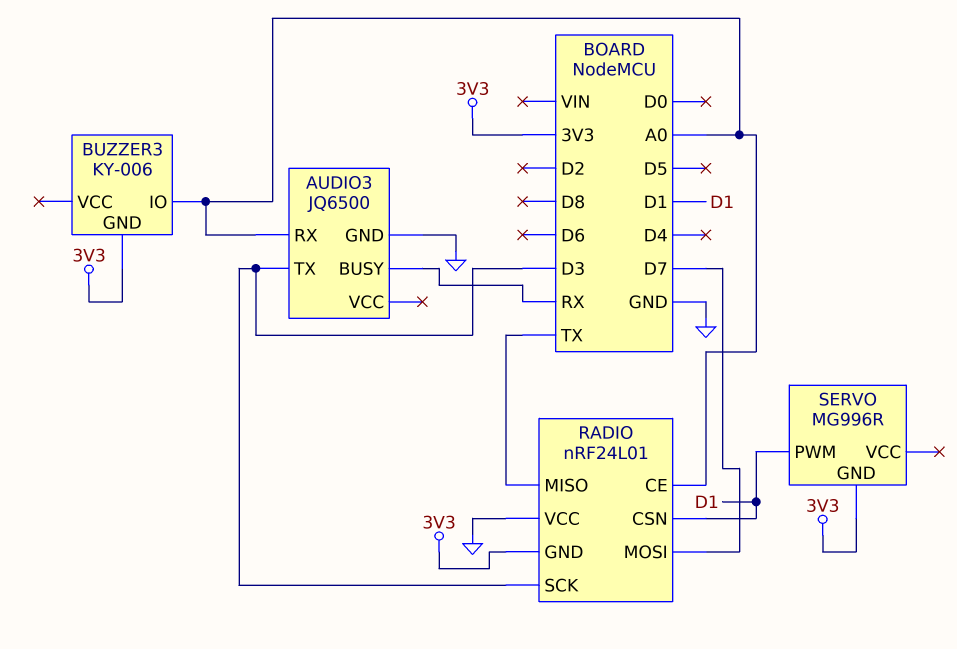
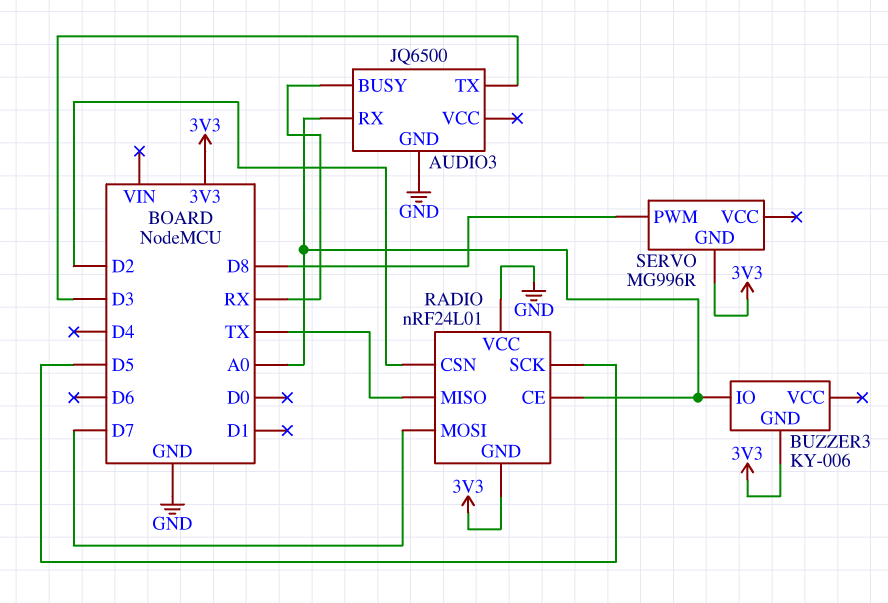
RADIO pin CSN: D1 -> D2
RADIO pin SCK: D3 -> D5
SERVO pin PWM: D1 -> D8

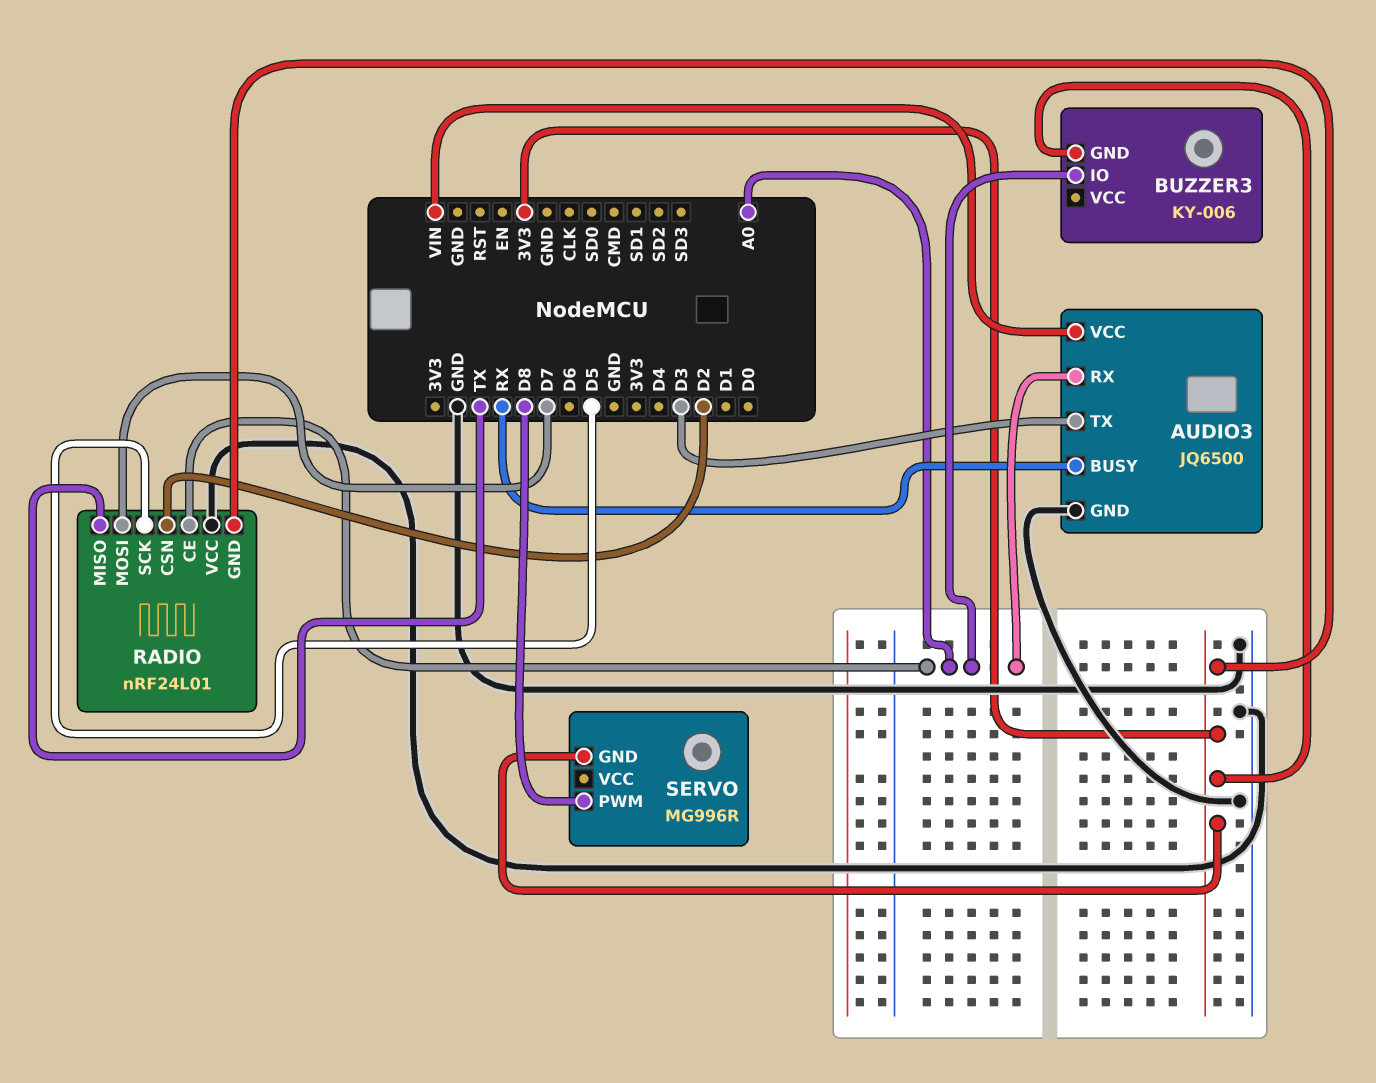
AUDIO3 pin VCC: none -> VIN

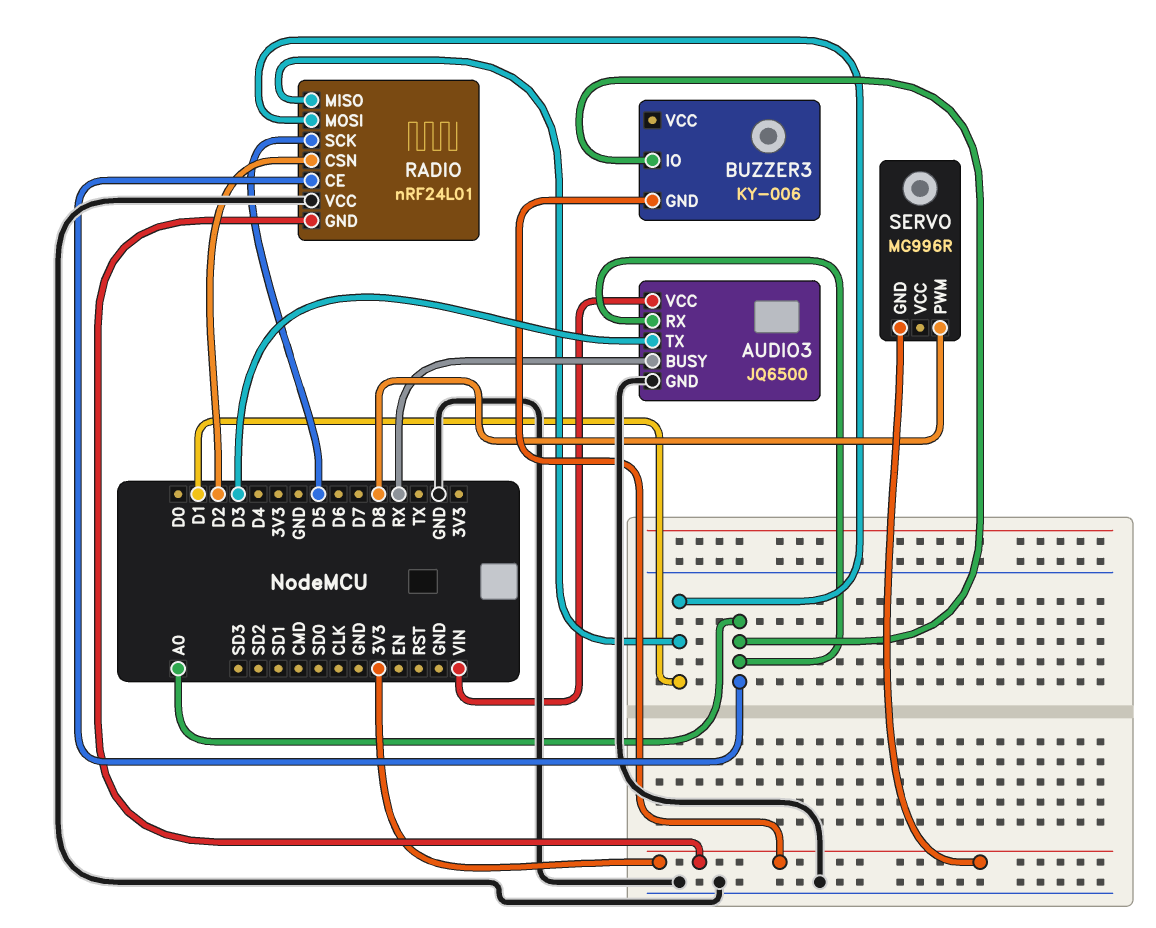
RADIO pin MISO: TX -> D1
RADIO pin MOSI: D7 -> D1

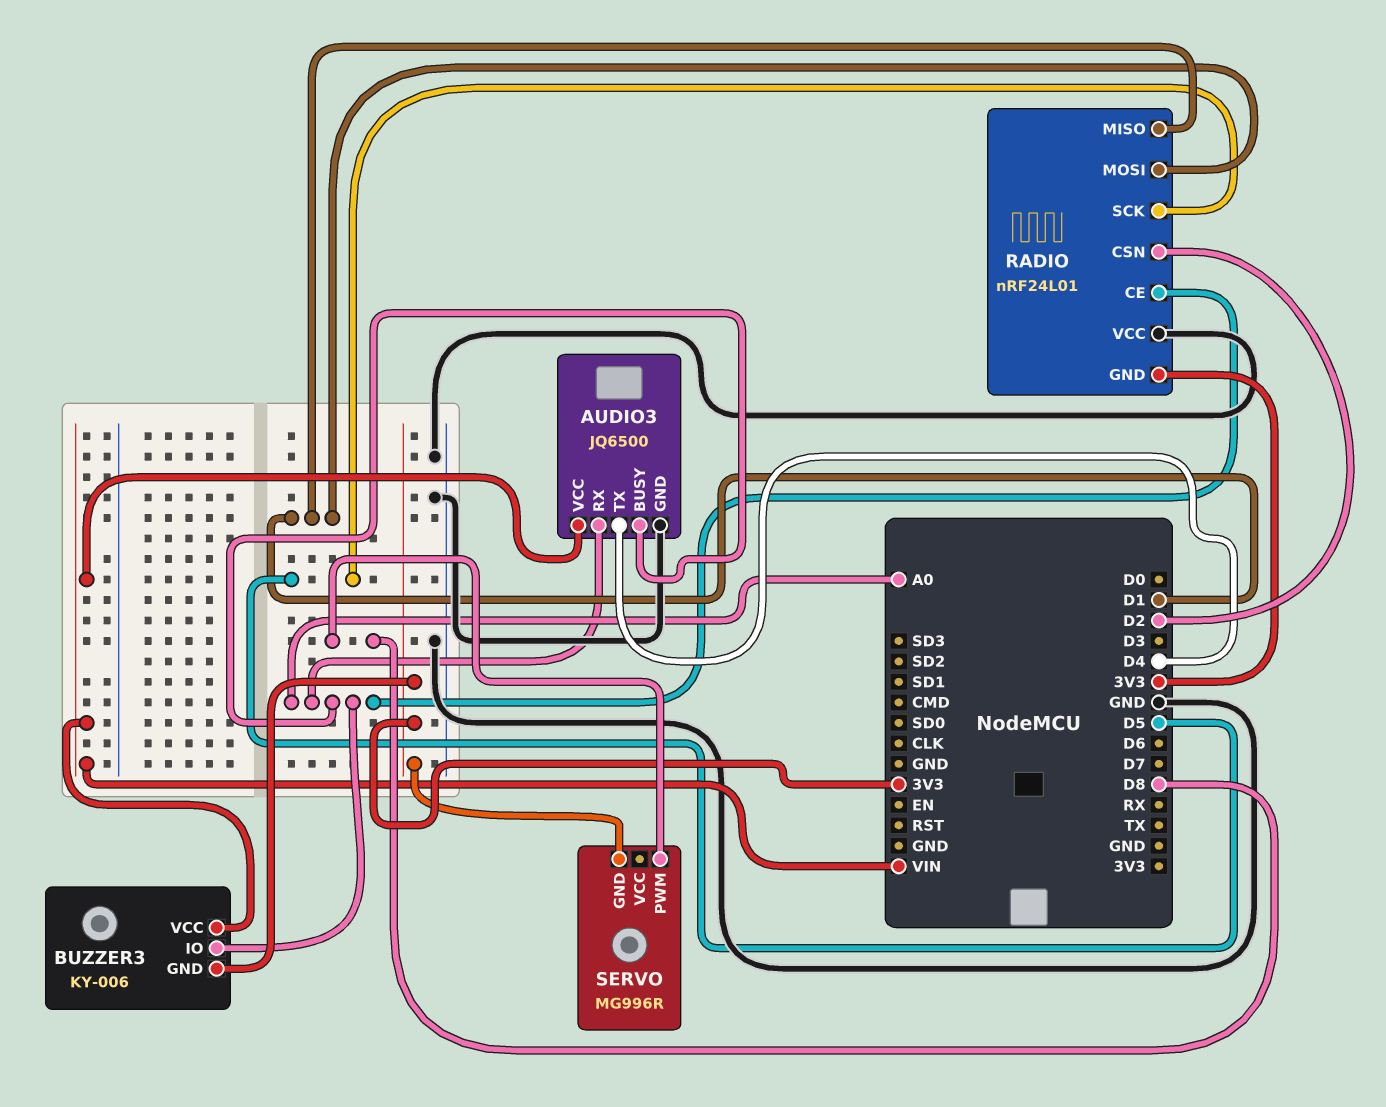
AUDIO3 pin BUSY: RX -> A0
AUDIO3 pin TX: D3 -> D4
BUZZER3 pin VCC: none -> VIN

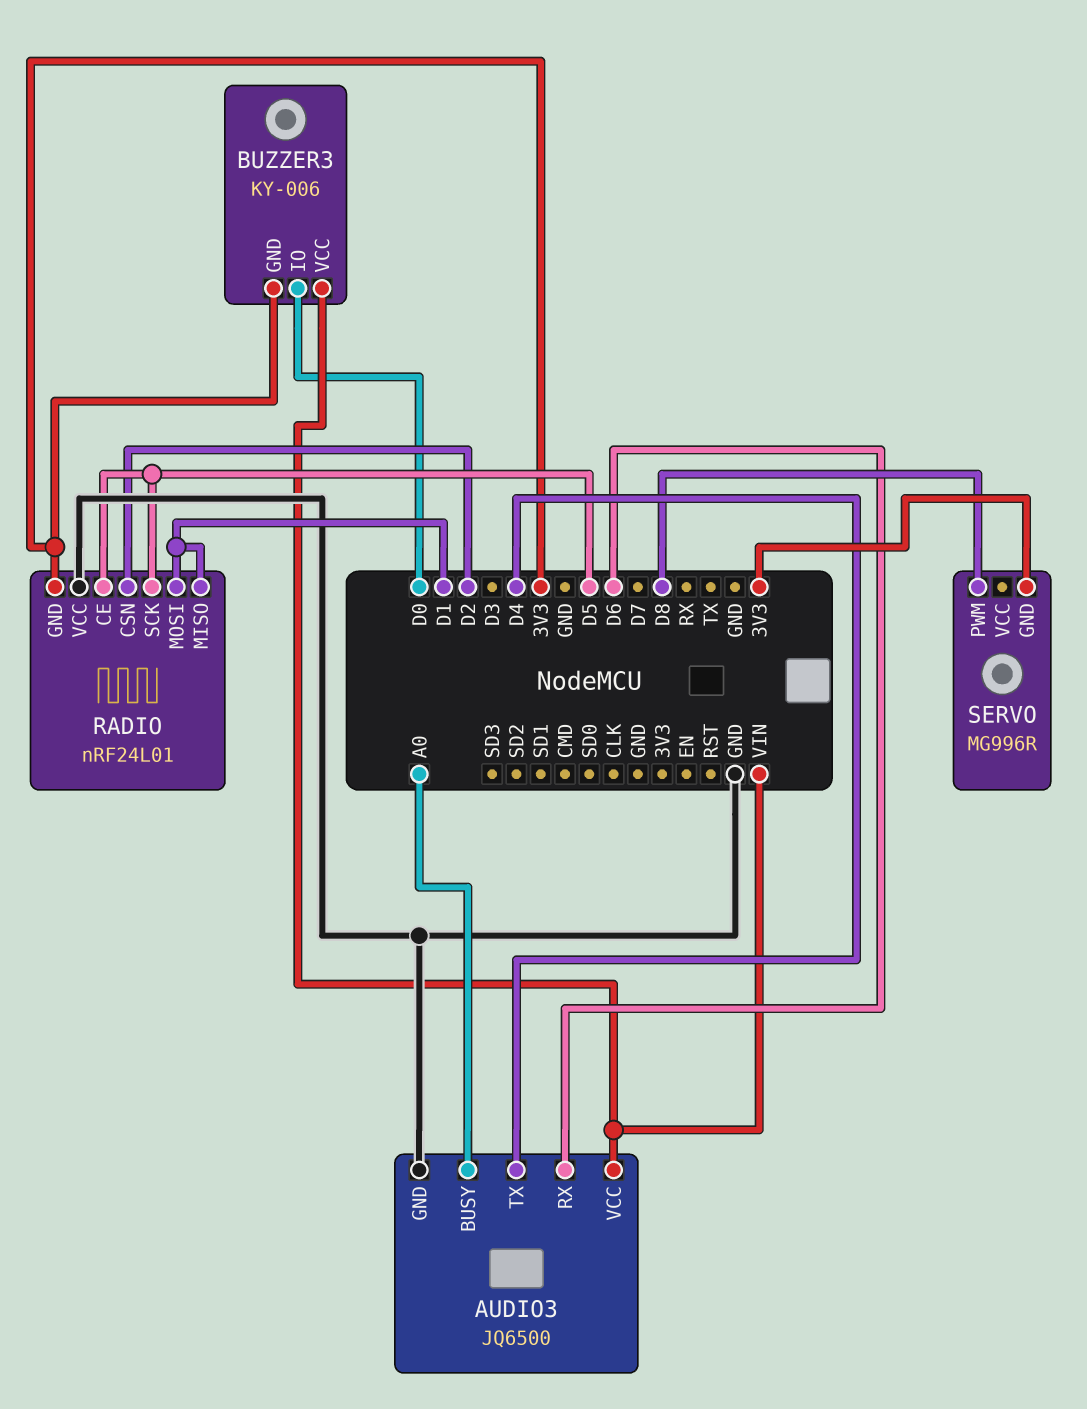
AUDIO3 pin RX: A0 -> D6
BUZZER3 pin IO: A0 -> D0
RADIO pin CE: A0 -> D5

